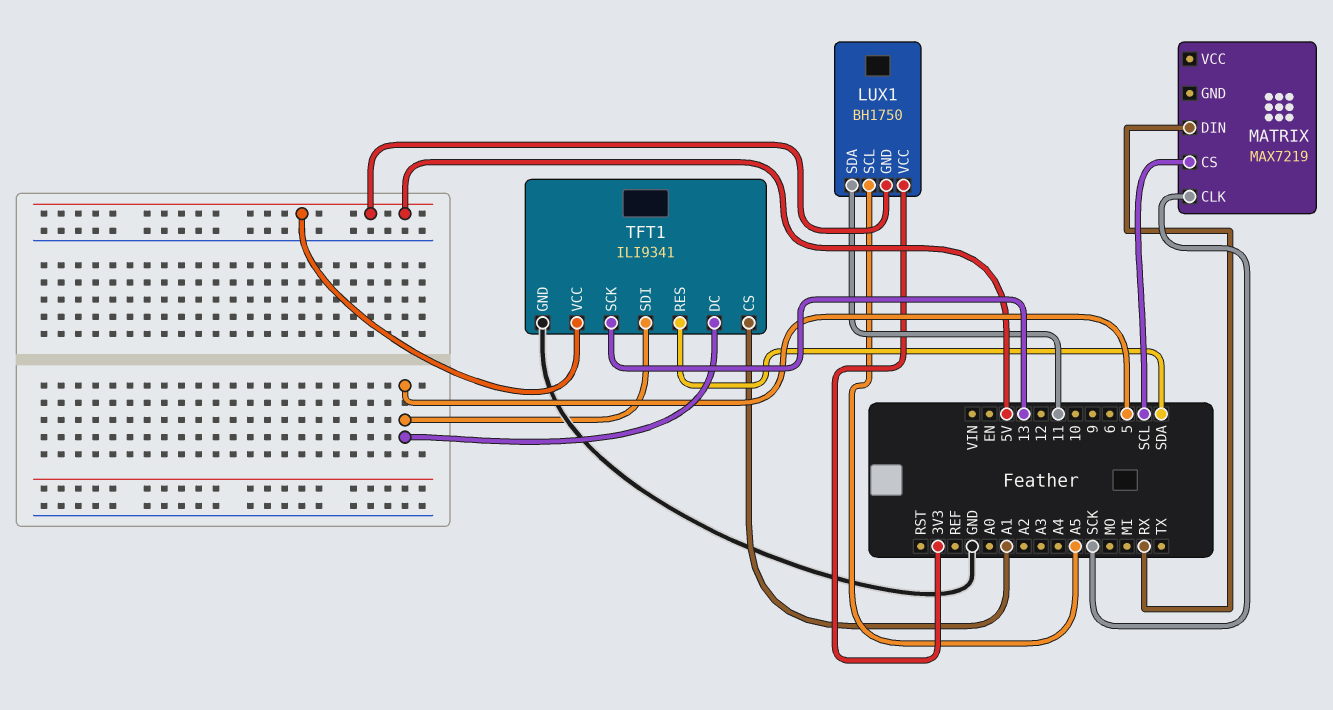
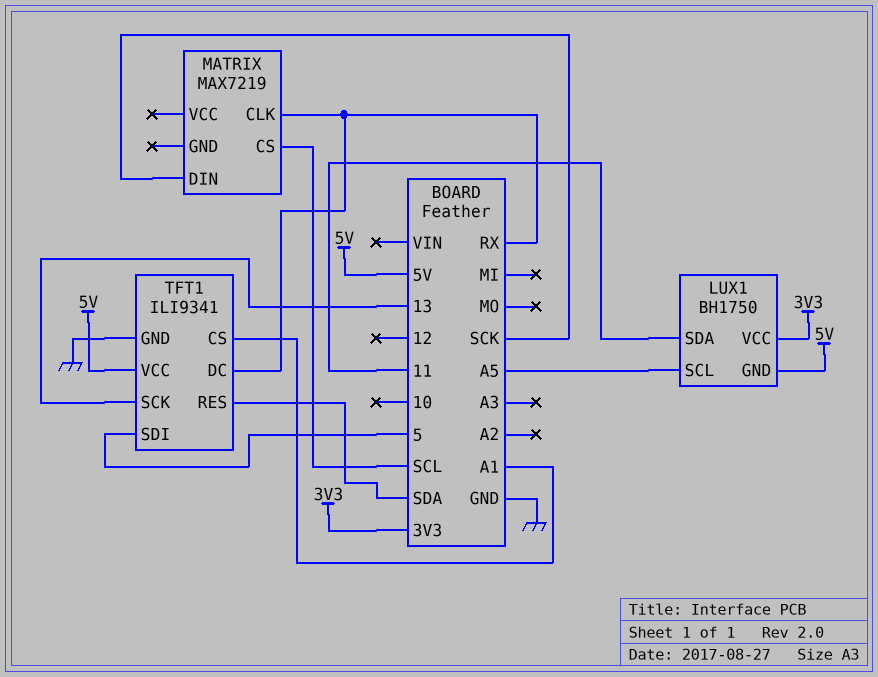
MATRIX pin CLK: SCK -> RX
MATRIX pin DIN: RX -> SCK
TFT1 pin DC: 5 -> RX

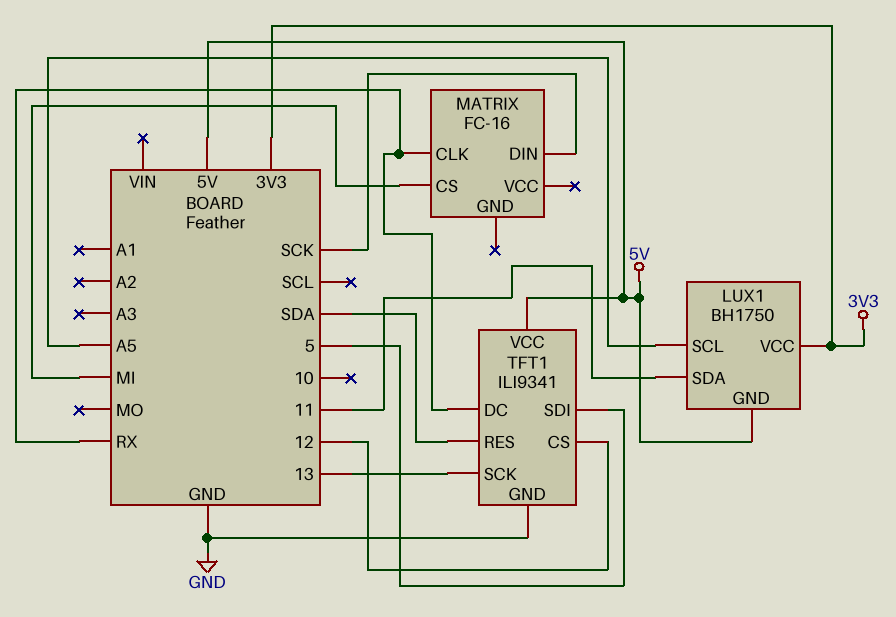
MATRIX: MAX7219 -> FC-16
MATRIX pin CS: SCL -> MI
TFT1 pin CS: A1 -> 12

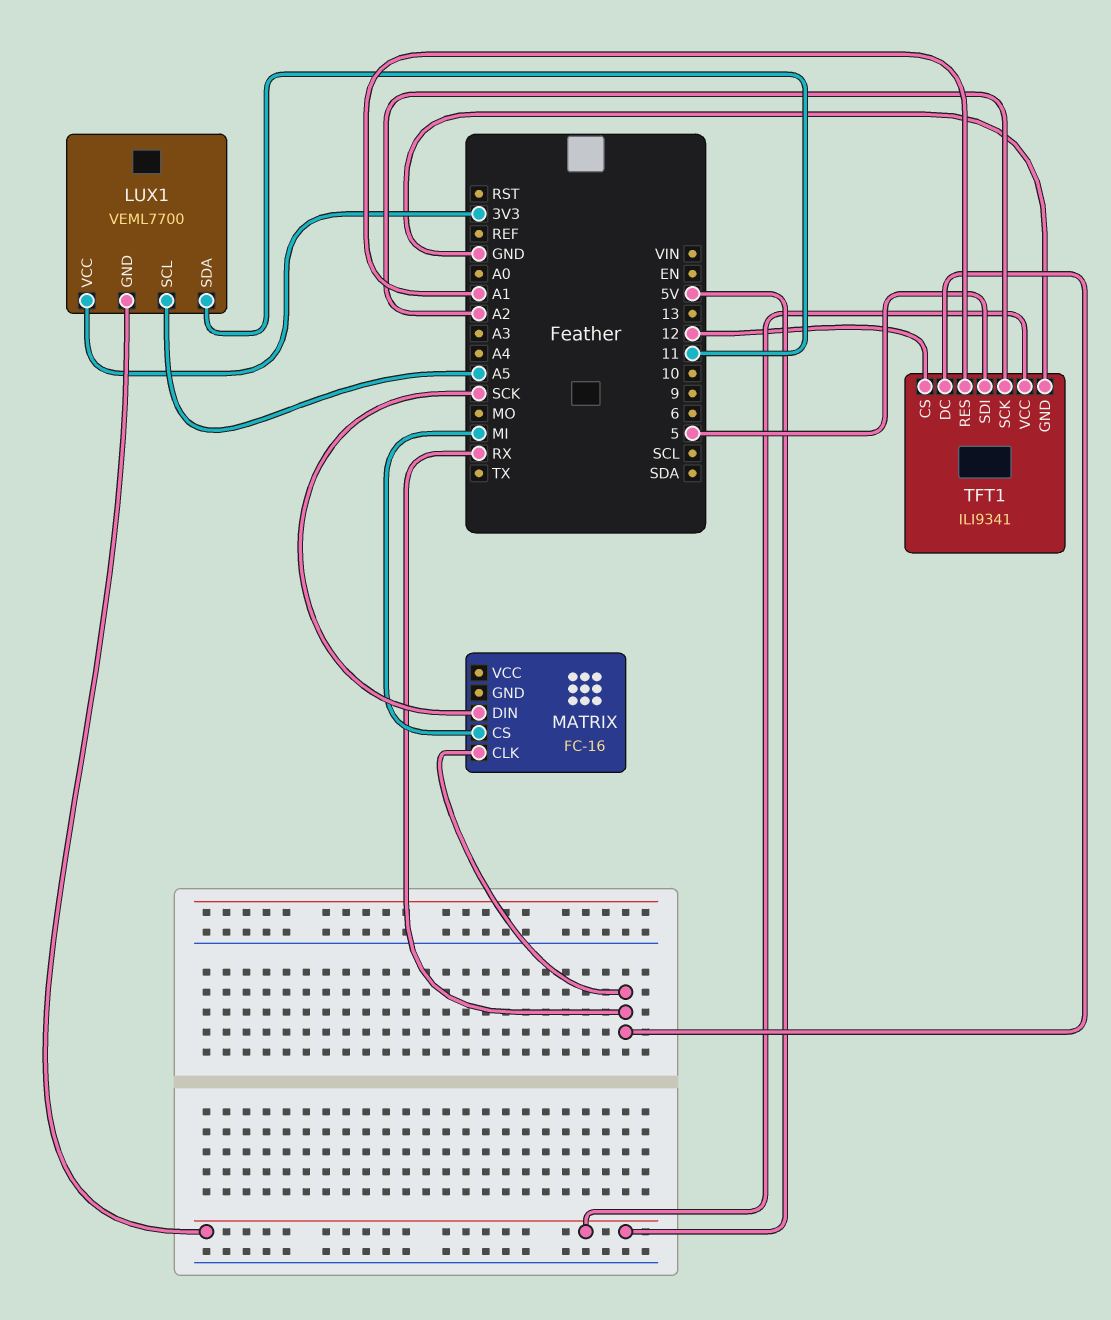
LUX1: BH1750 -> VEML7700
TFT1 pin RES: SDA -> A1
TFT1 pin SCK: 13 -> A2

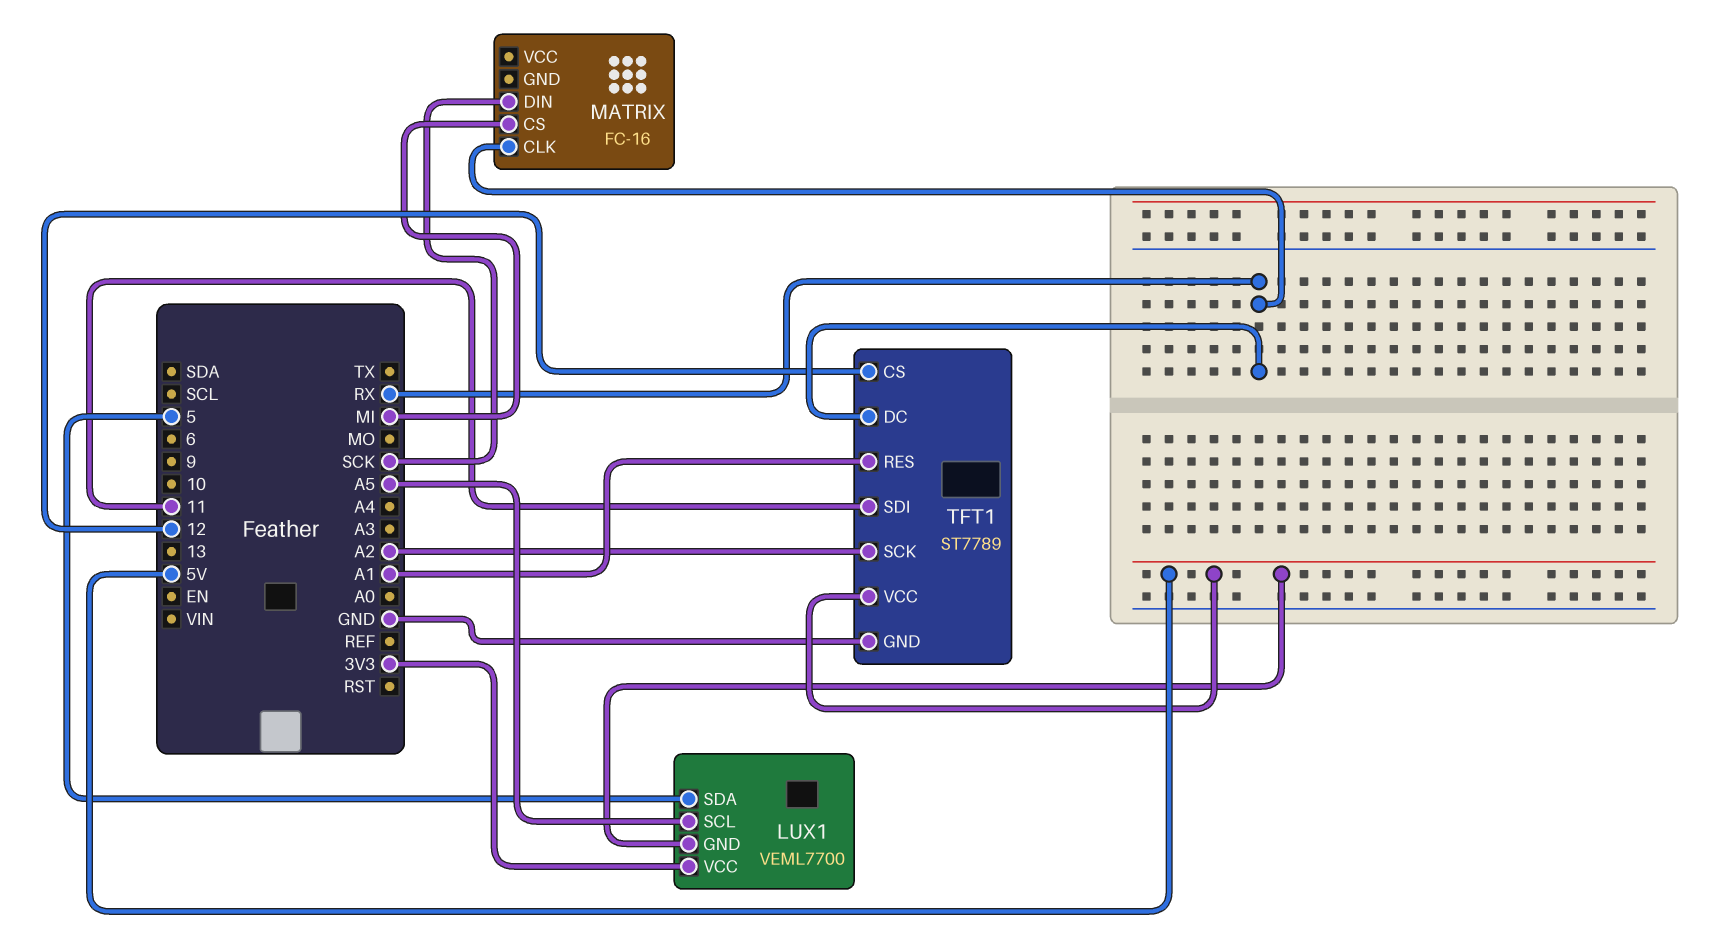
LUX1 pin SDA: 11 -> 5
TFT1: ILI9341 -> ST7789
TFT1 pin SDI: 5 -> 11

